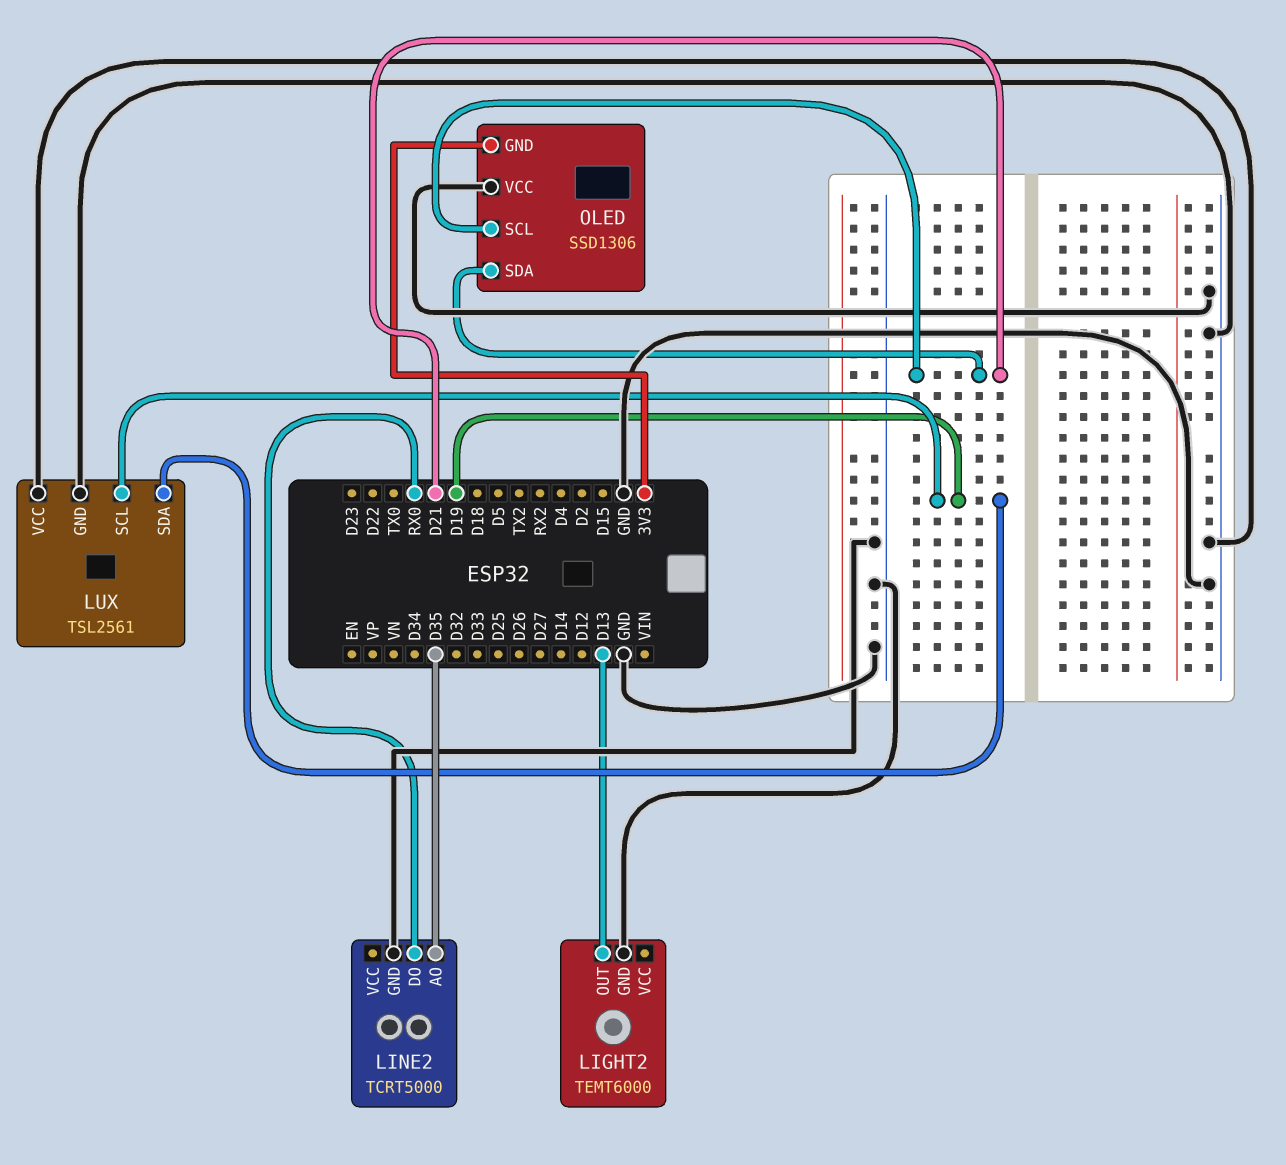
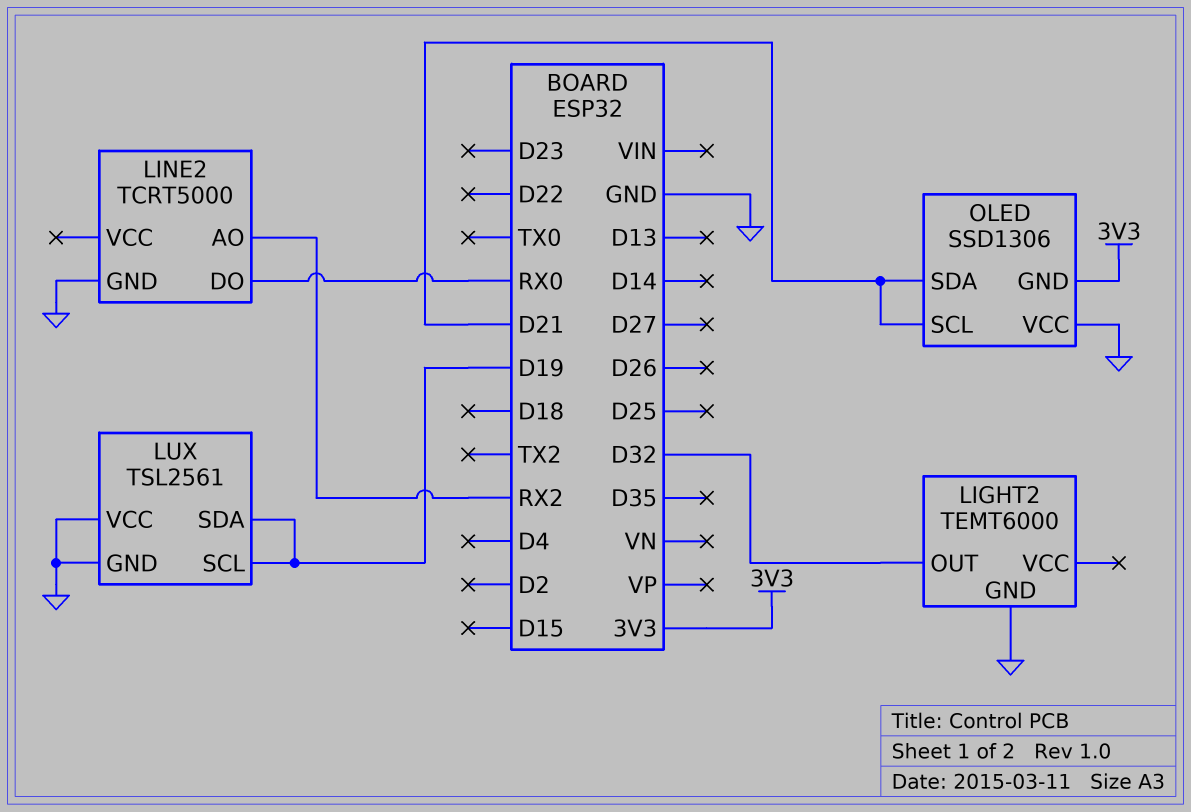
LIGHT2 pin OUT: D13 -> D32
LINE2 pin AO: D35 -> RX2

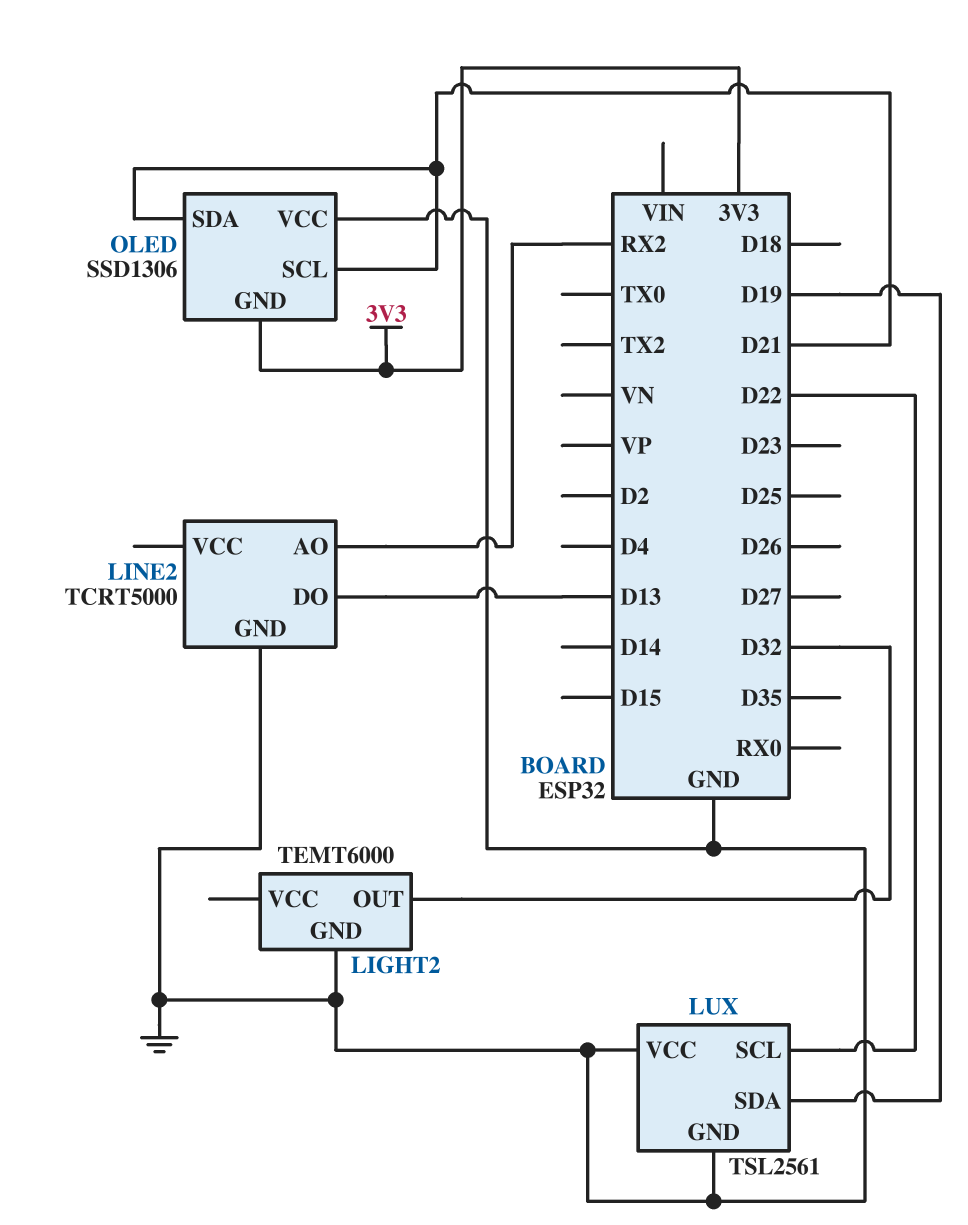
LINE2 pin DO: RX0 -> D13
LUX pin SCL: D19 -> D22

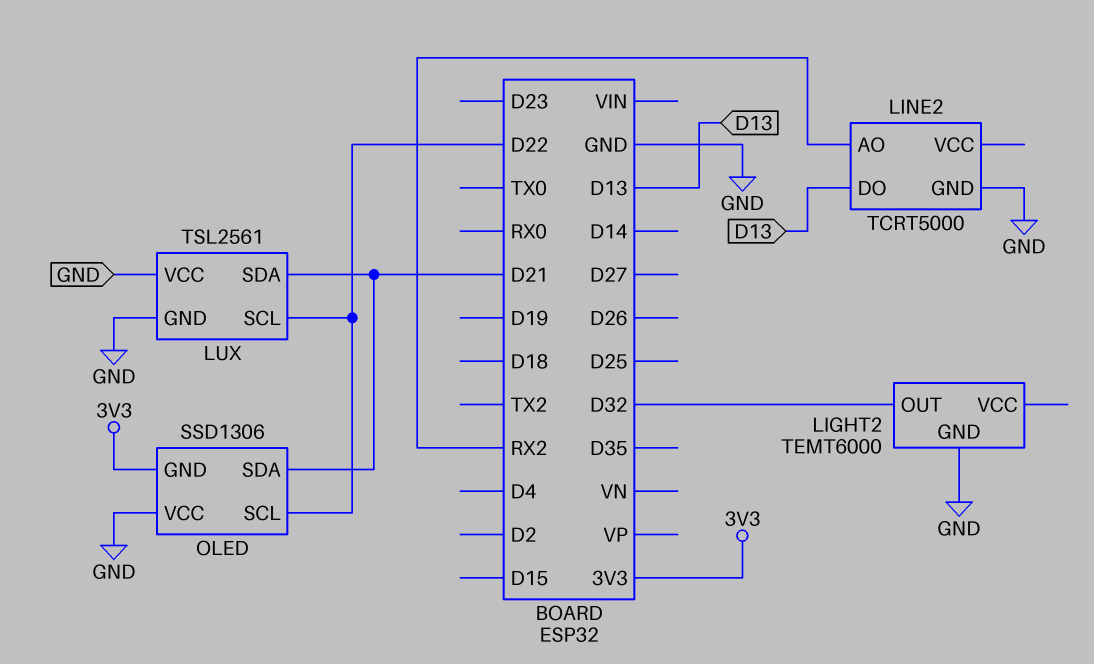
LUX pin SDA: D19 -> D21
OLED pin SCL: D21 -> D22

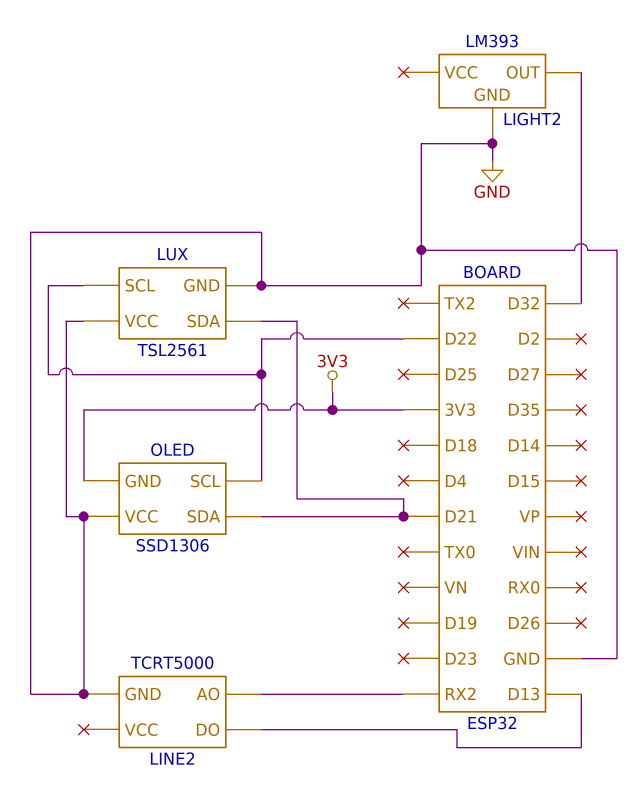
LIGHT2: TEMT6000 -> LM393

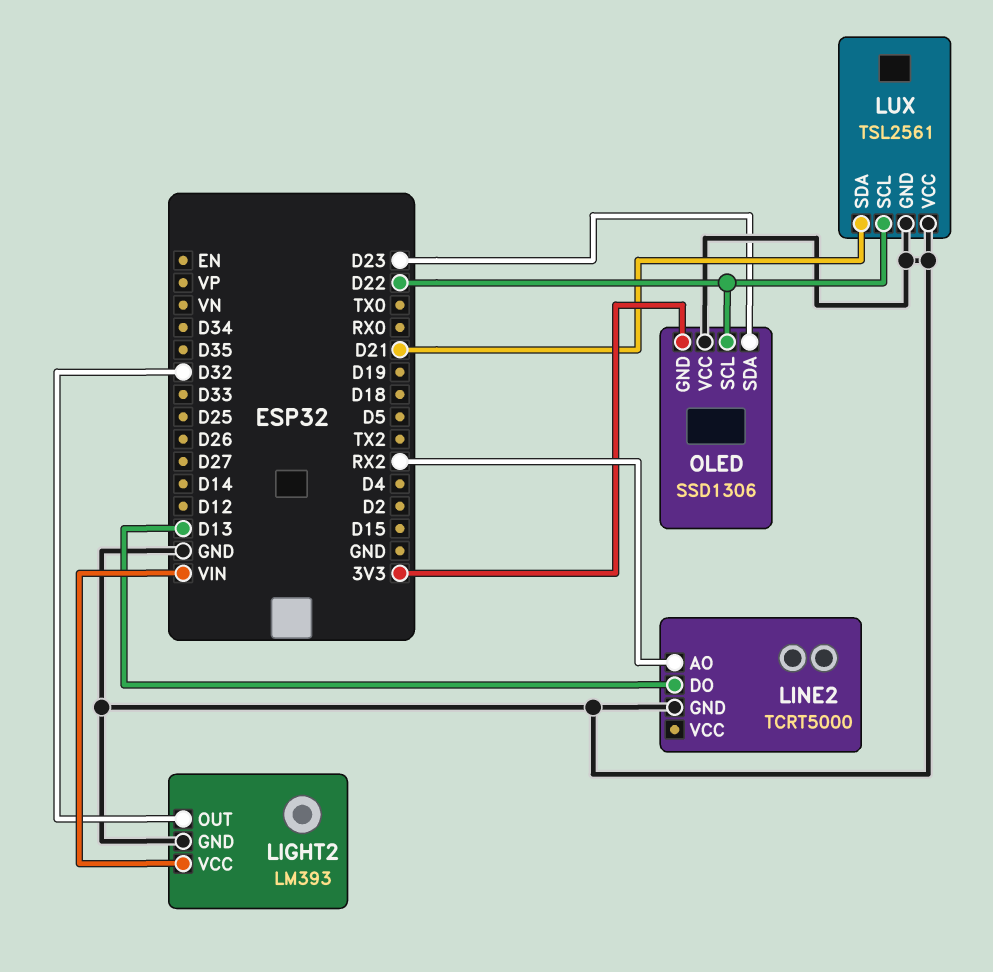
LIGHT2 pin VCC: none -> VIN
OLED pin SDA: D21 -> D23

